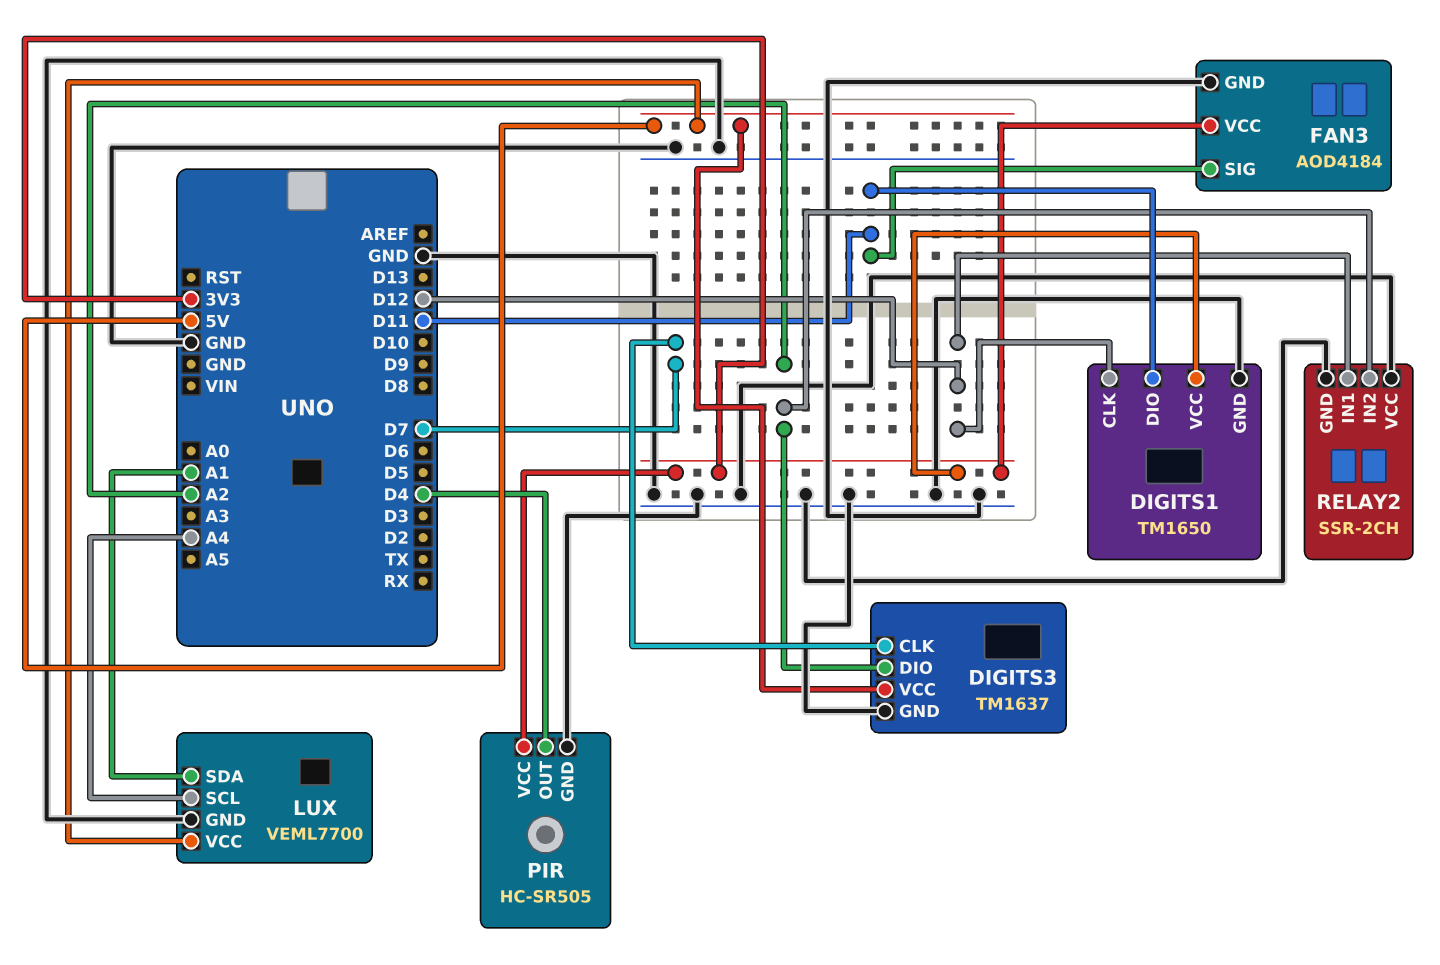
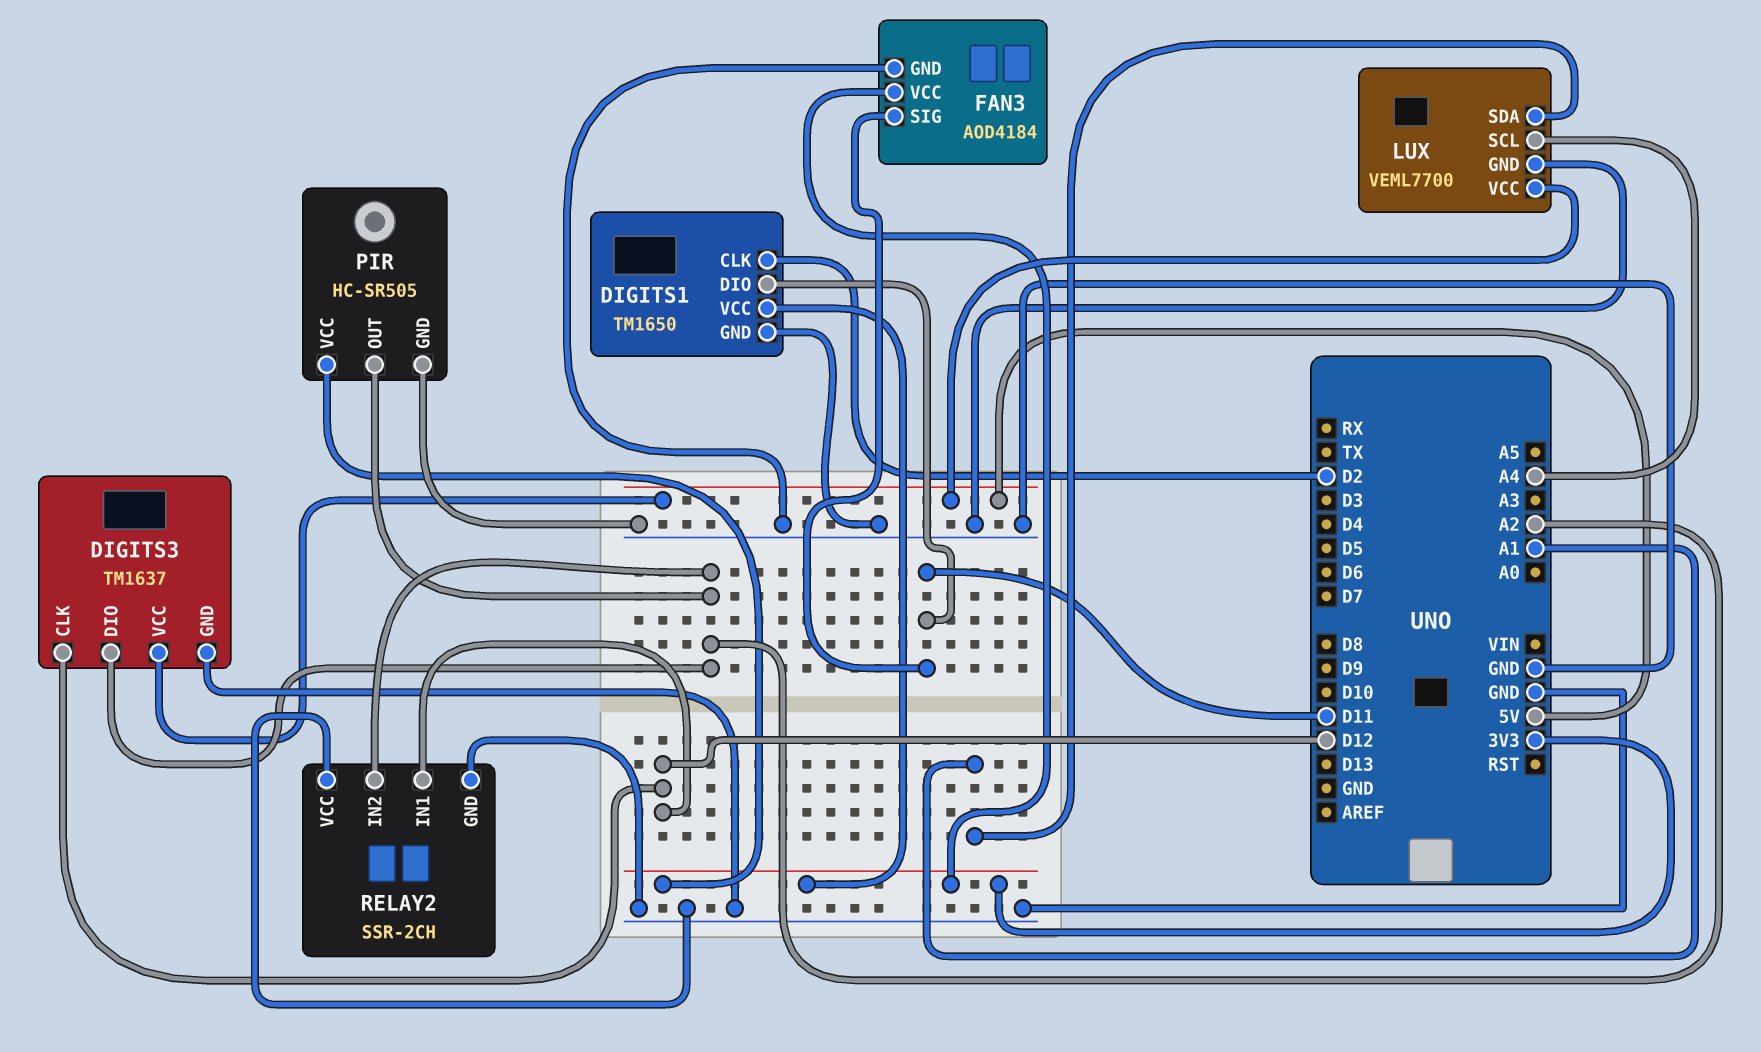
DIGITS1 pin CLK: D12 -> D2
DIGITS3 pin CLK: D7 -> D12
PIR pin OUT: D4 -> A2

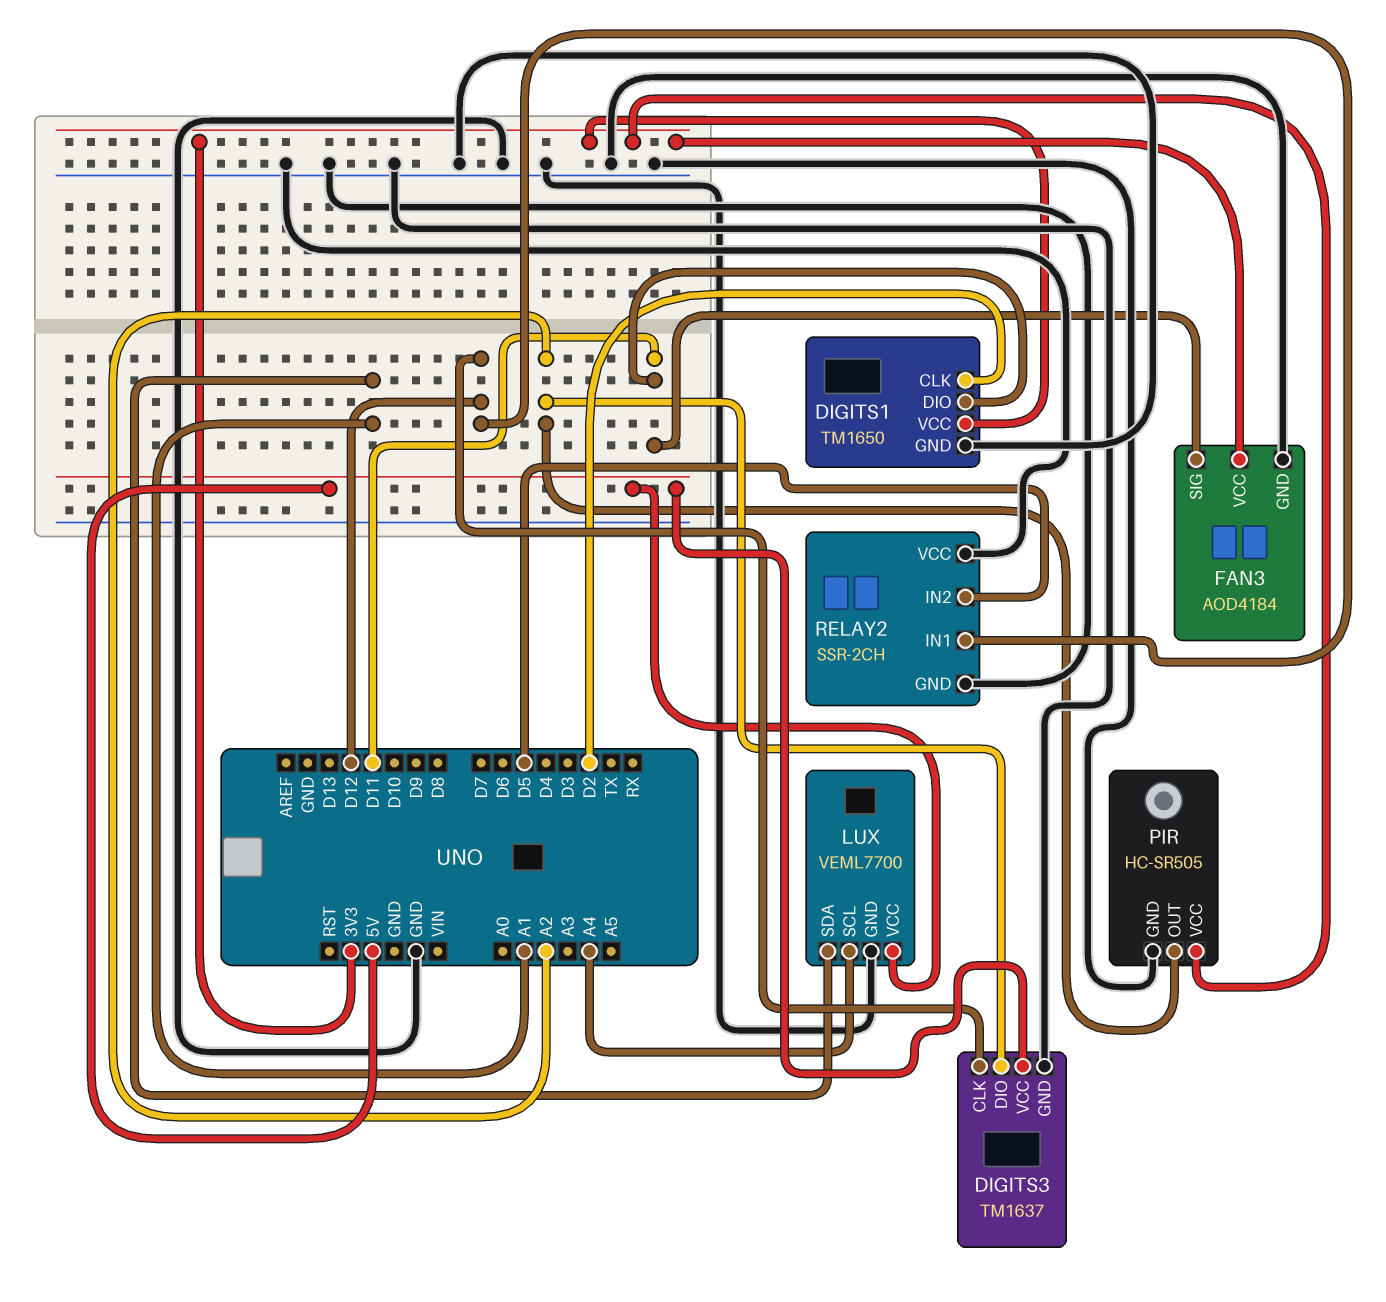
RELAY2 pin IN2: A2 -> D5

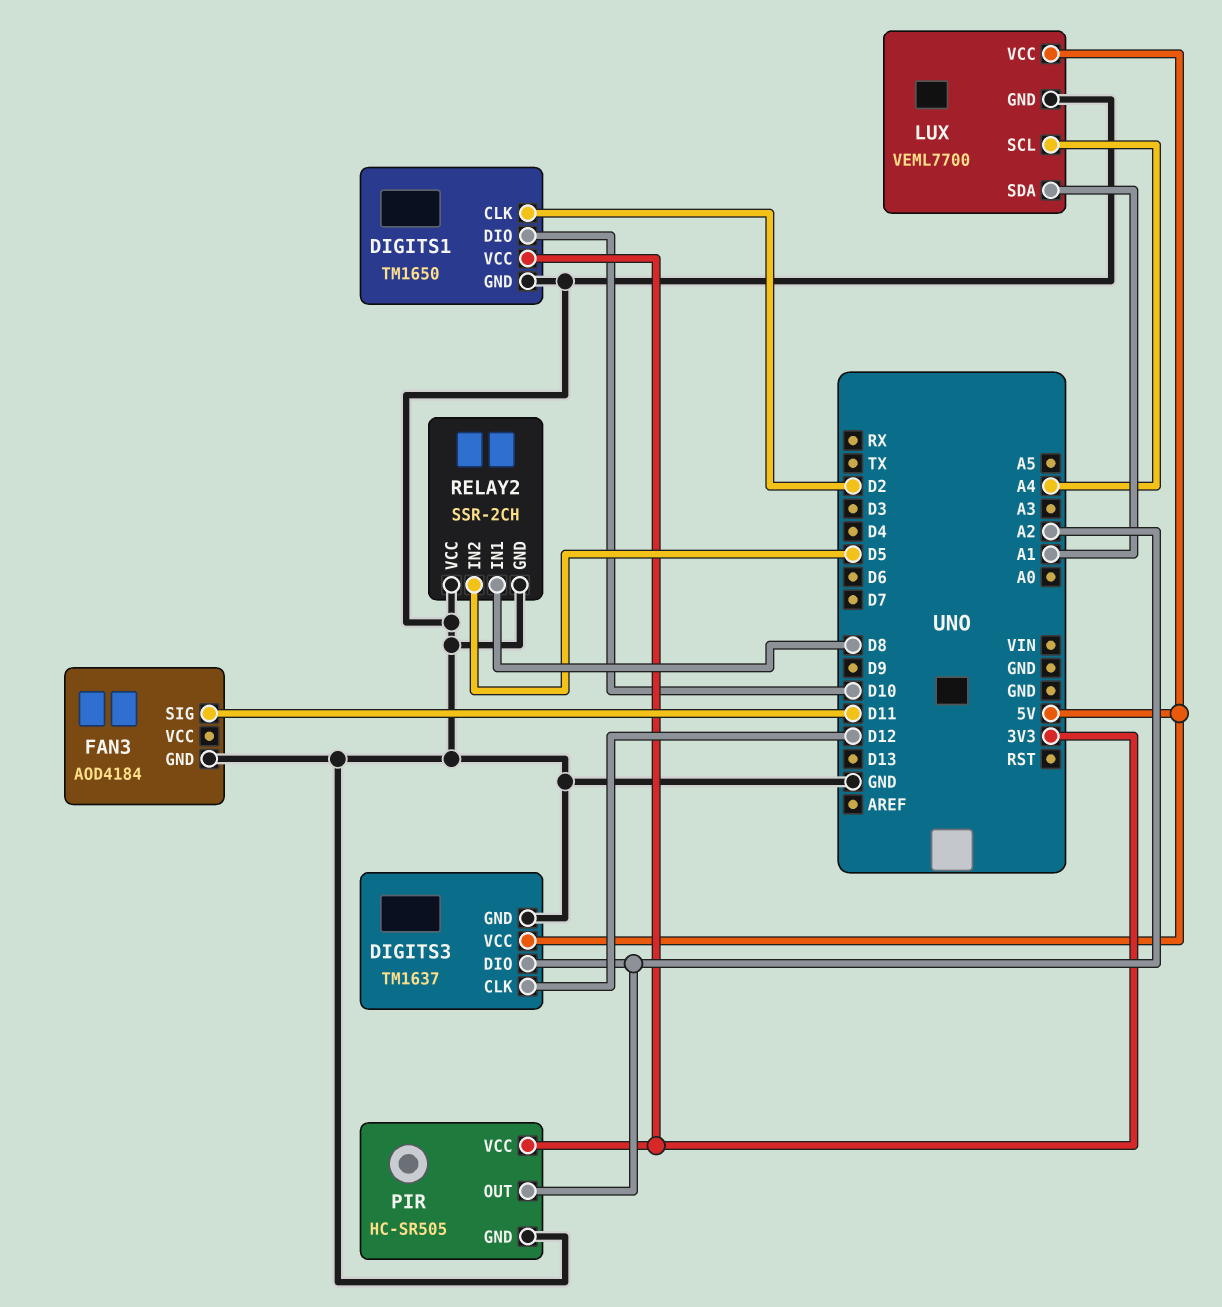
DIGITS1 pin DIO: D11 -> D10
FAN3 pin VCC: 3V3 -> none
RELAY2 pin IN1: D12 -> D8

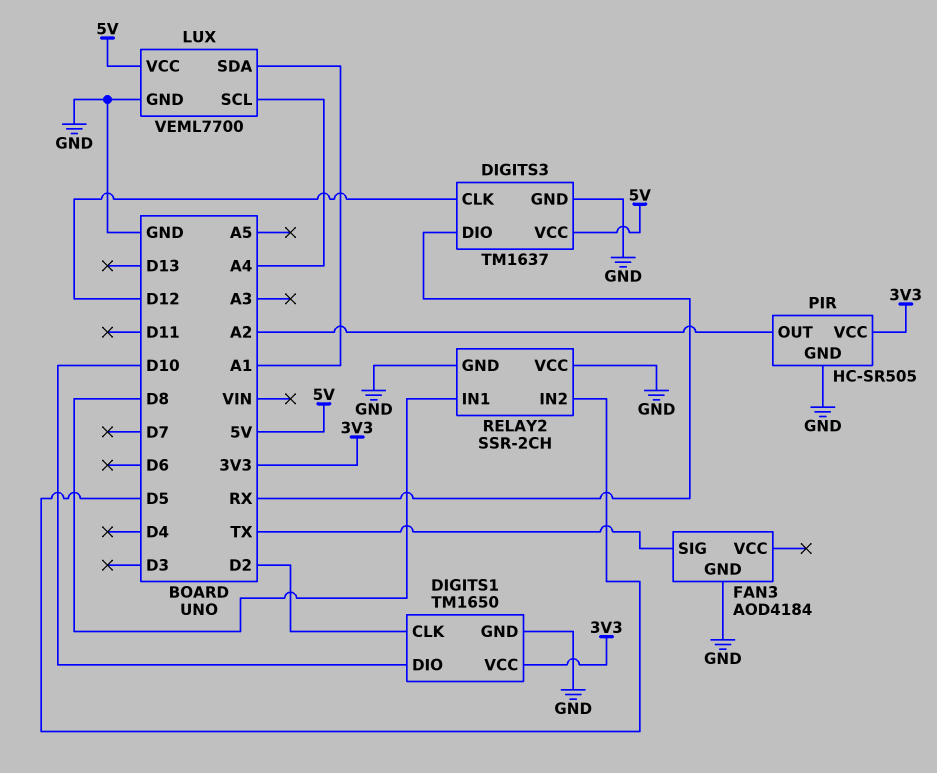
DIGITS3 pin DIO: A2 -> RX
FAN3 pin SIG: D11 -> TX

